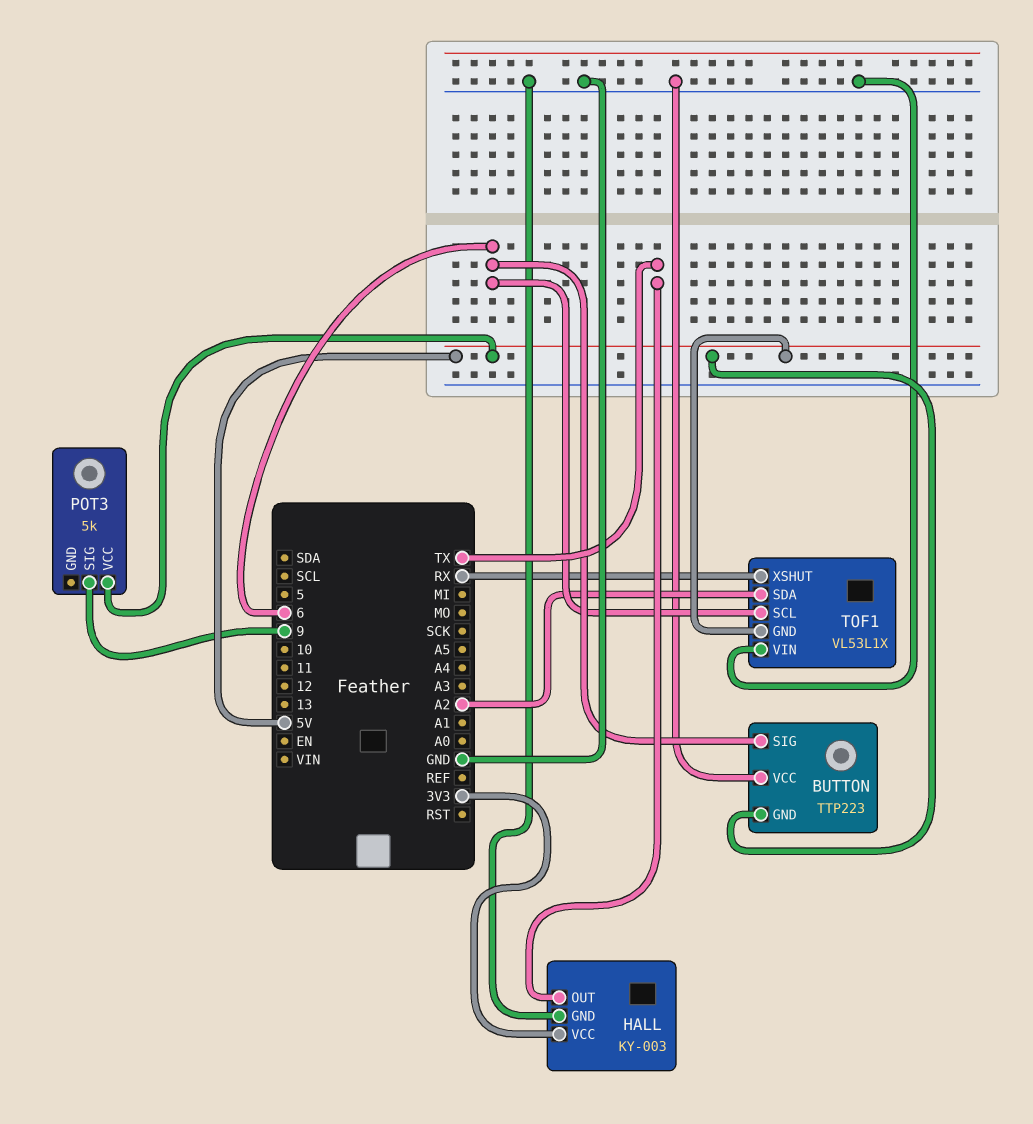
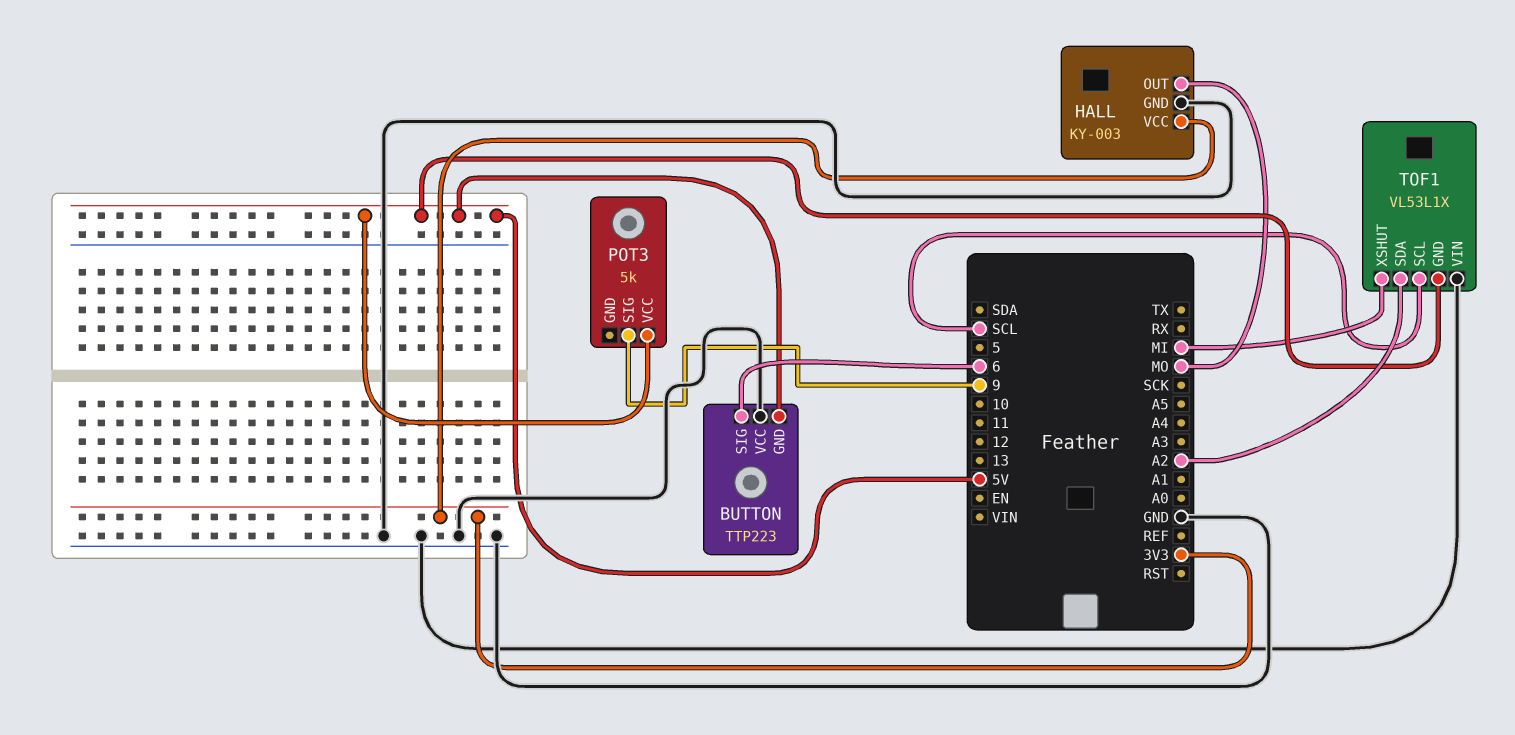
HALL pin OUT: TX -> MO
TOF1 pin SCL: 6 -> SCL
TOF1 pin XSHUT: RX -> MI

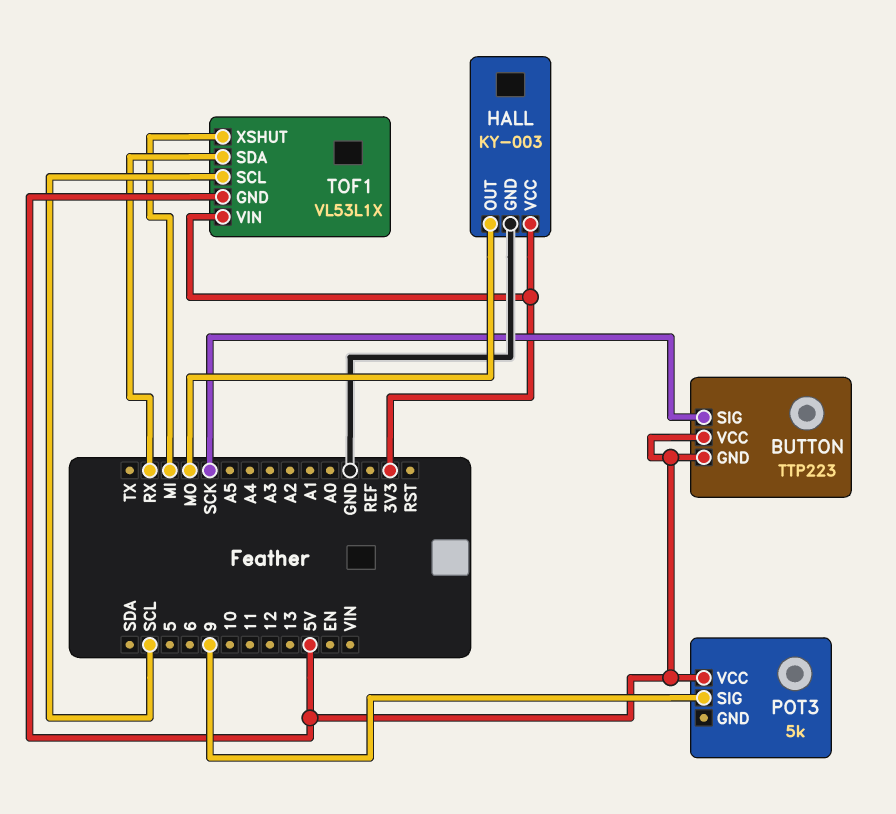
BUTTON pin SIG: 6 -> SCK
BUTTON pin VCC: GND -> 5V
TOF1 pin SDA: A2 -> RX
TOF1 pin VIN: GND -> 3V3

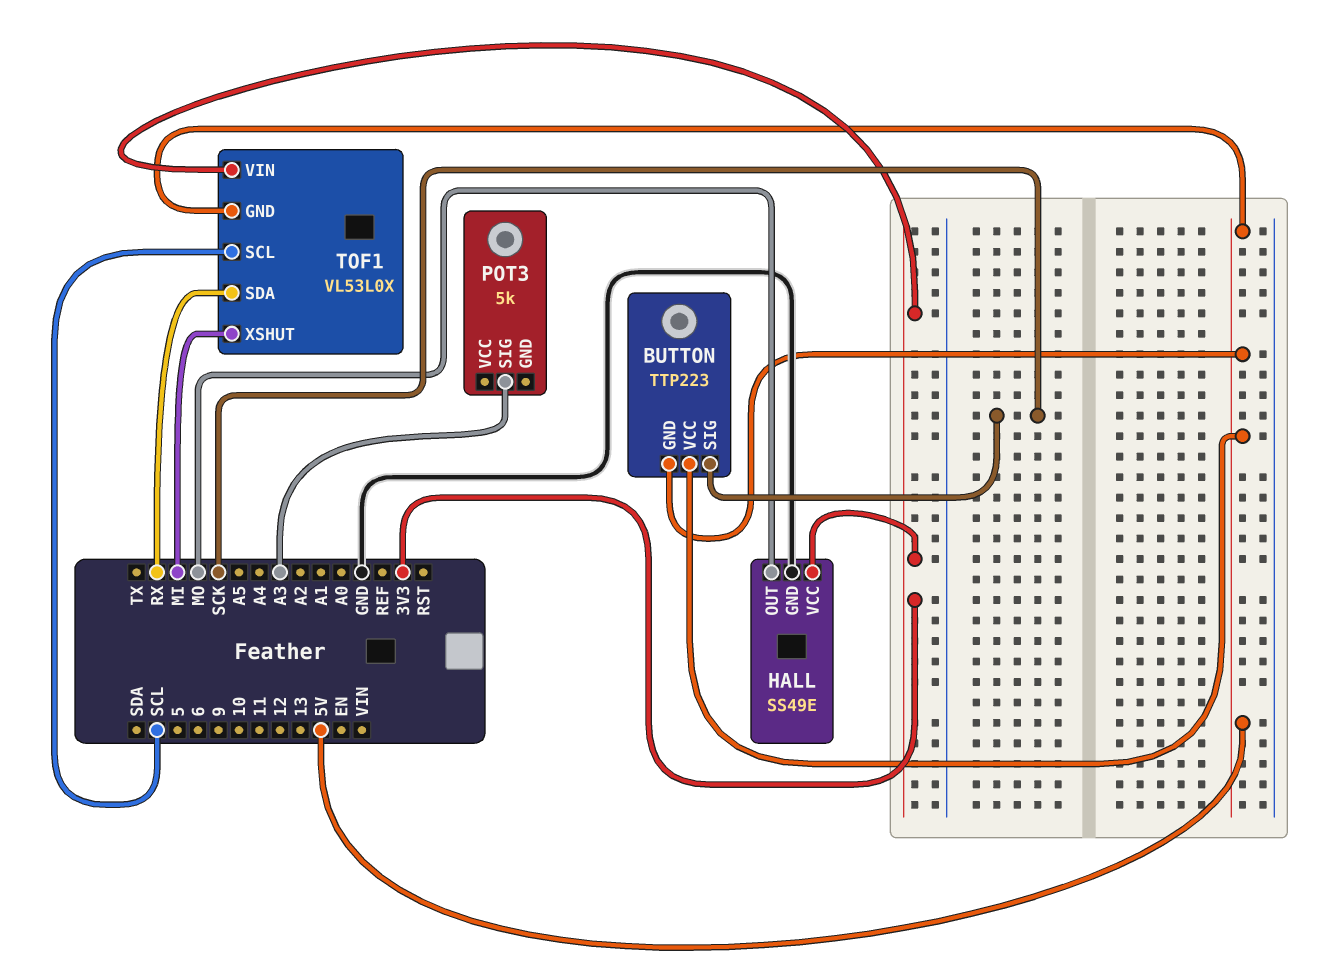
HALL: KY-003 -> SS49E
POT3 pin SIG: 9 -> A3
POT3 pin VCC: 5V -> none
TOF1: VL53L1X -> VL53L0X

